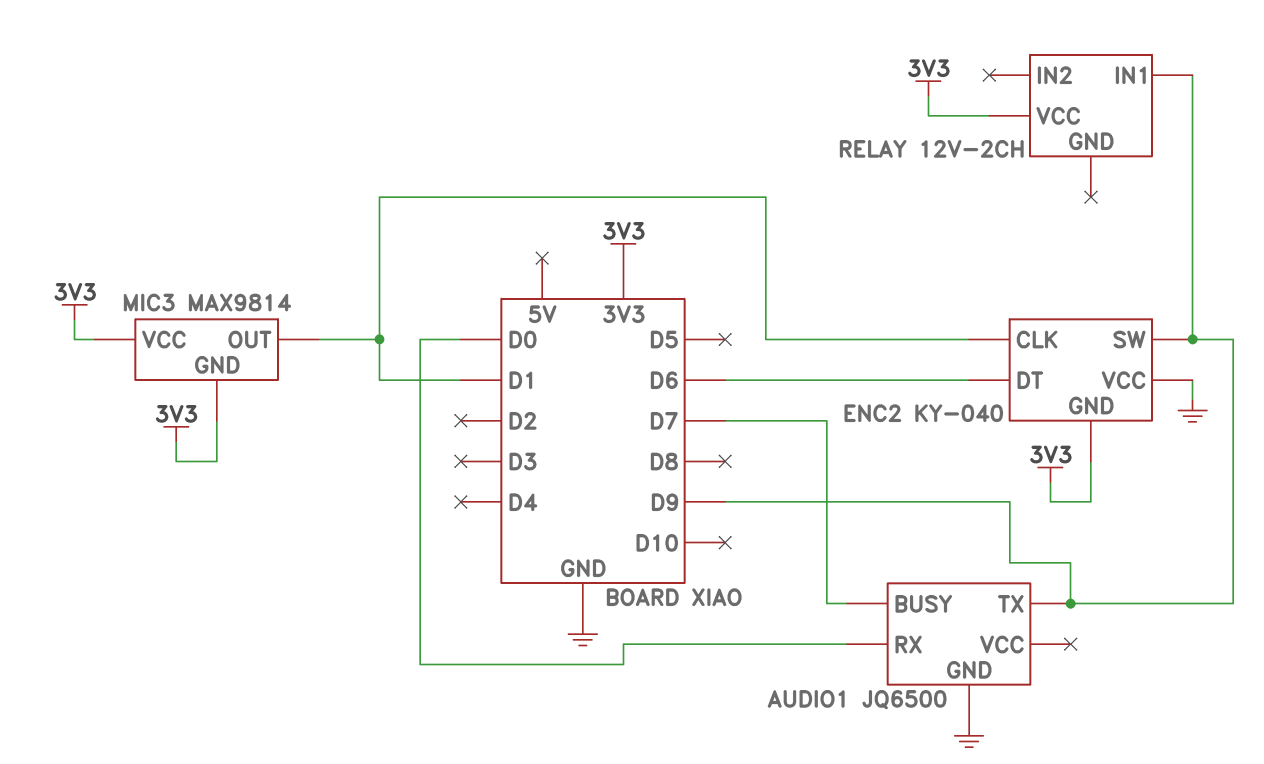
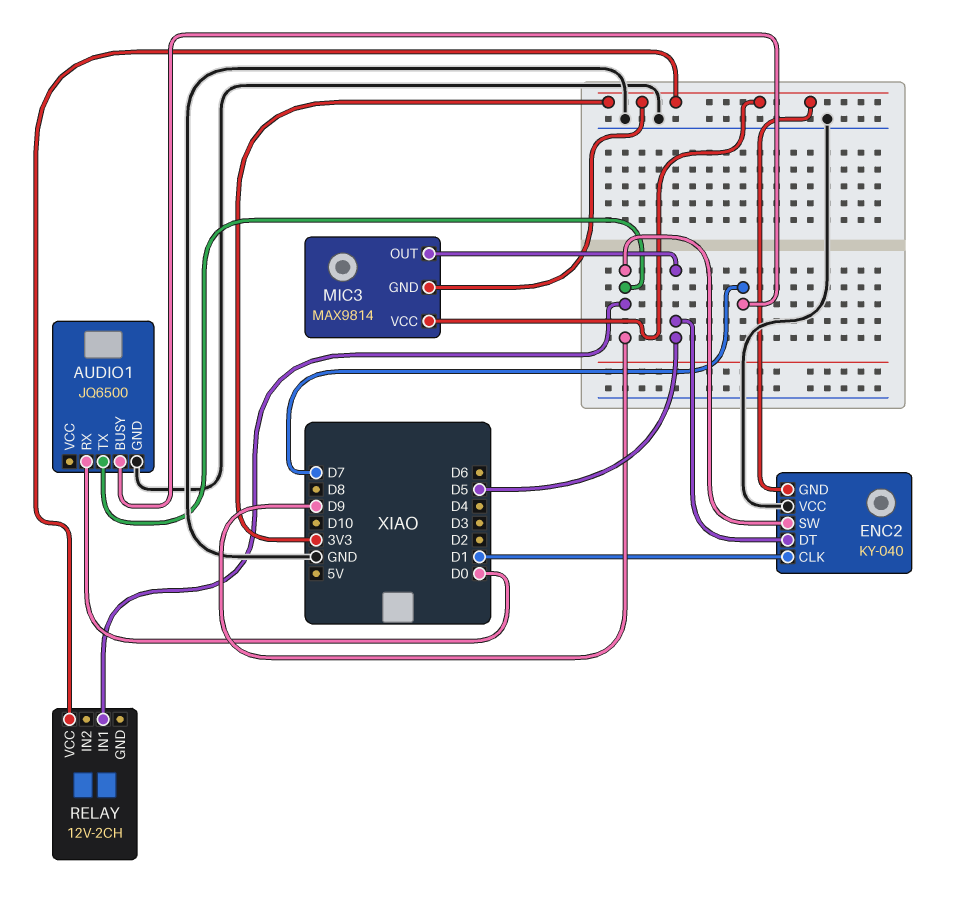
ENC2 pin DT: D6 -> D5
MIC3 pin OUT: D1 -> D5

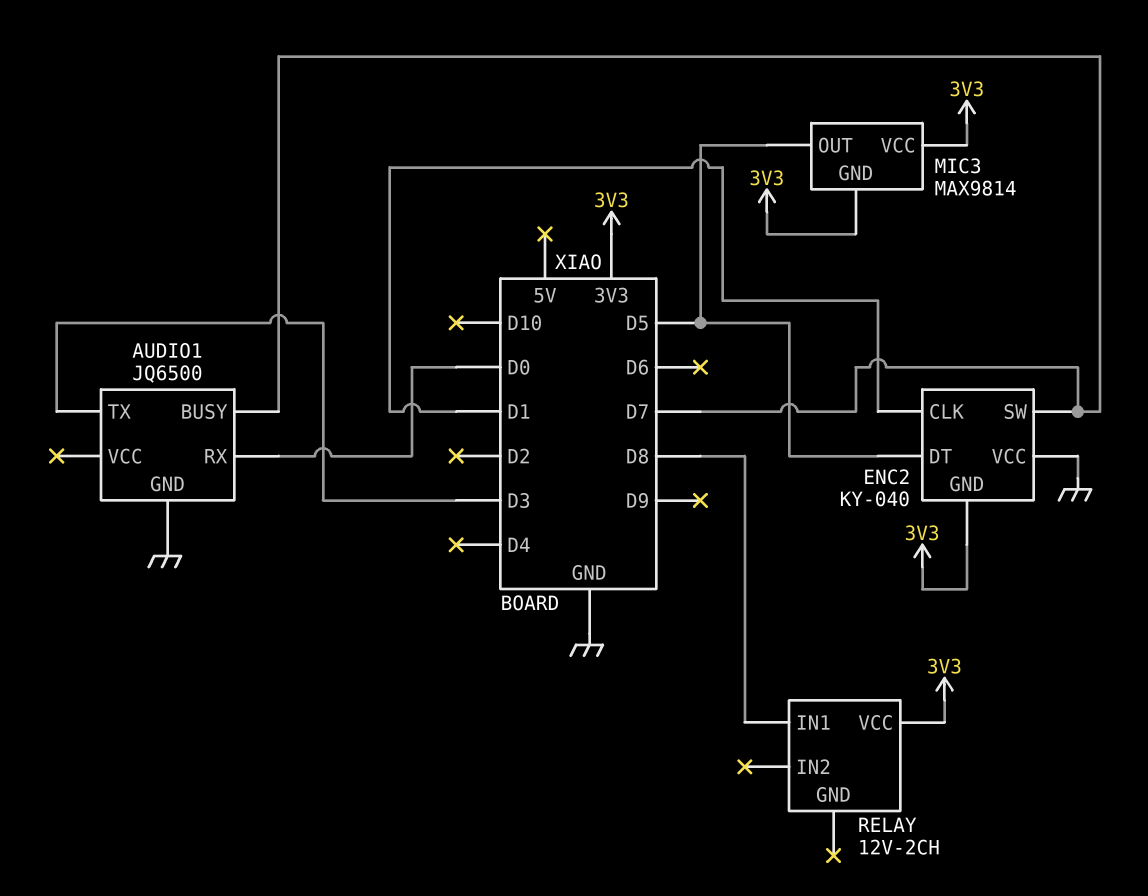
AUDIO1 pin TX: D9 -> D3
ENC2 pin SW: D9 -> D7
RELAY pin IN1: D9 -> D8

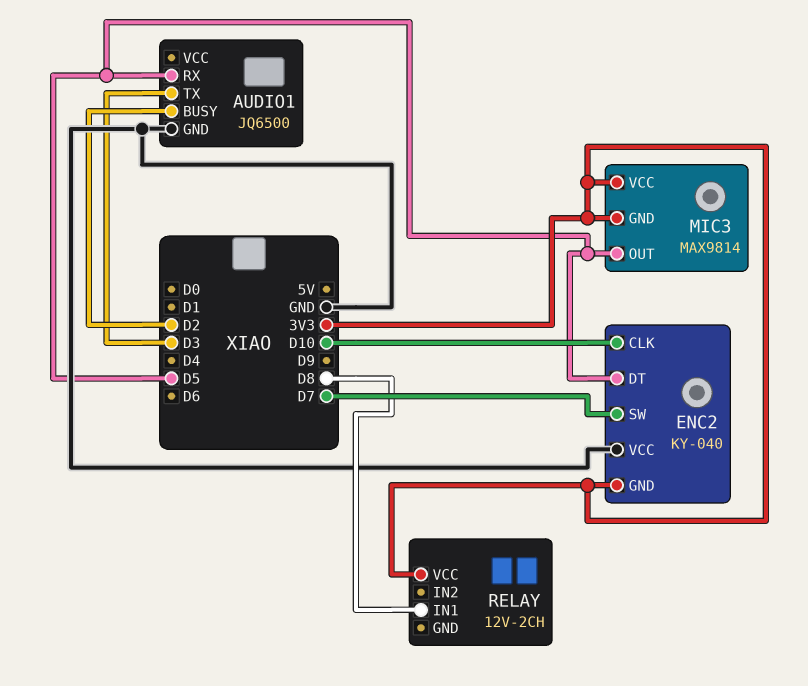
AUDIO1 pin BUSY: D7 -> D2
AUDIO1 pin RX: D0 -> D5
ENC2 pin CLK: D1 -> D10

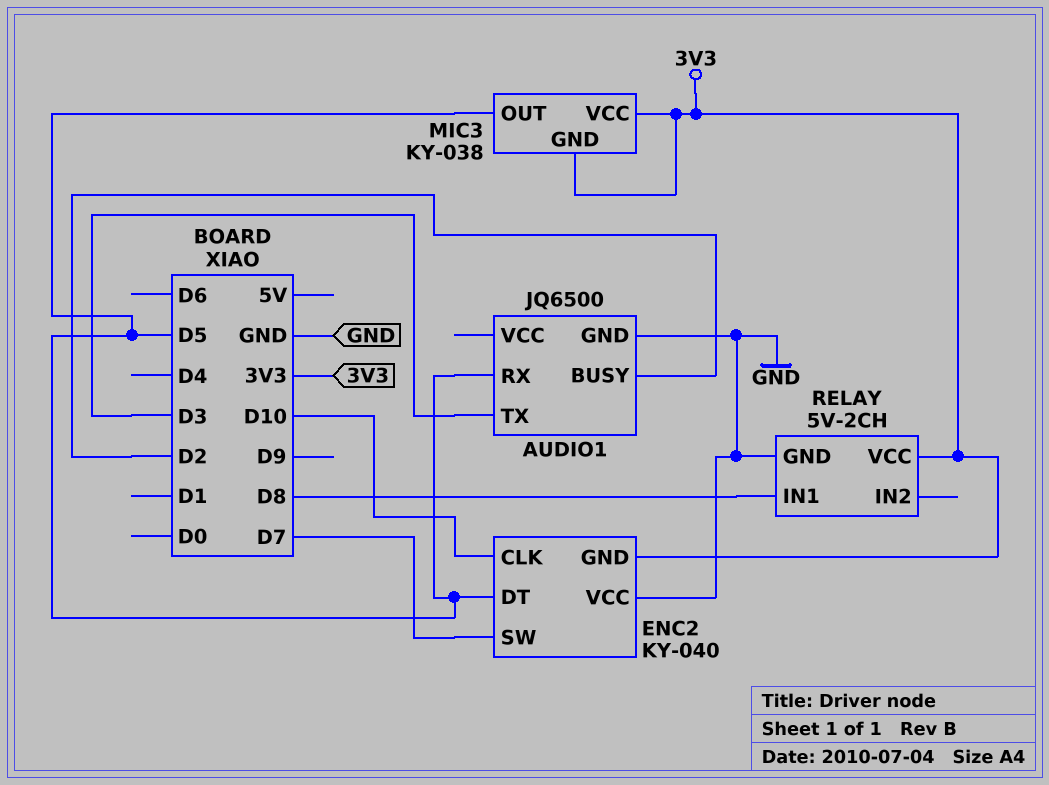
MIC3: MAX9814 -> KY-038
RELAY: 12V-2CH -> 5V-2CH
RELAY pin GND: none -> GND

